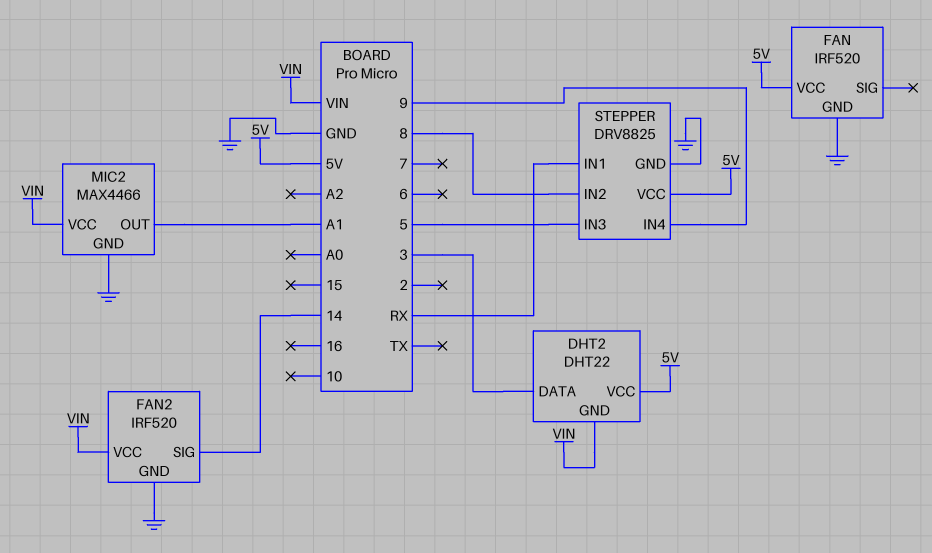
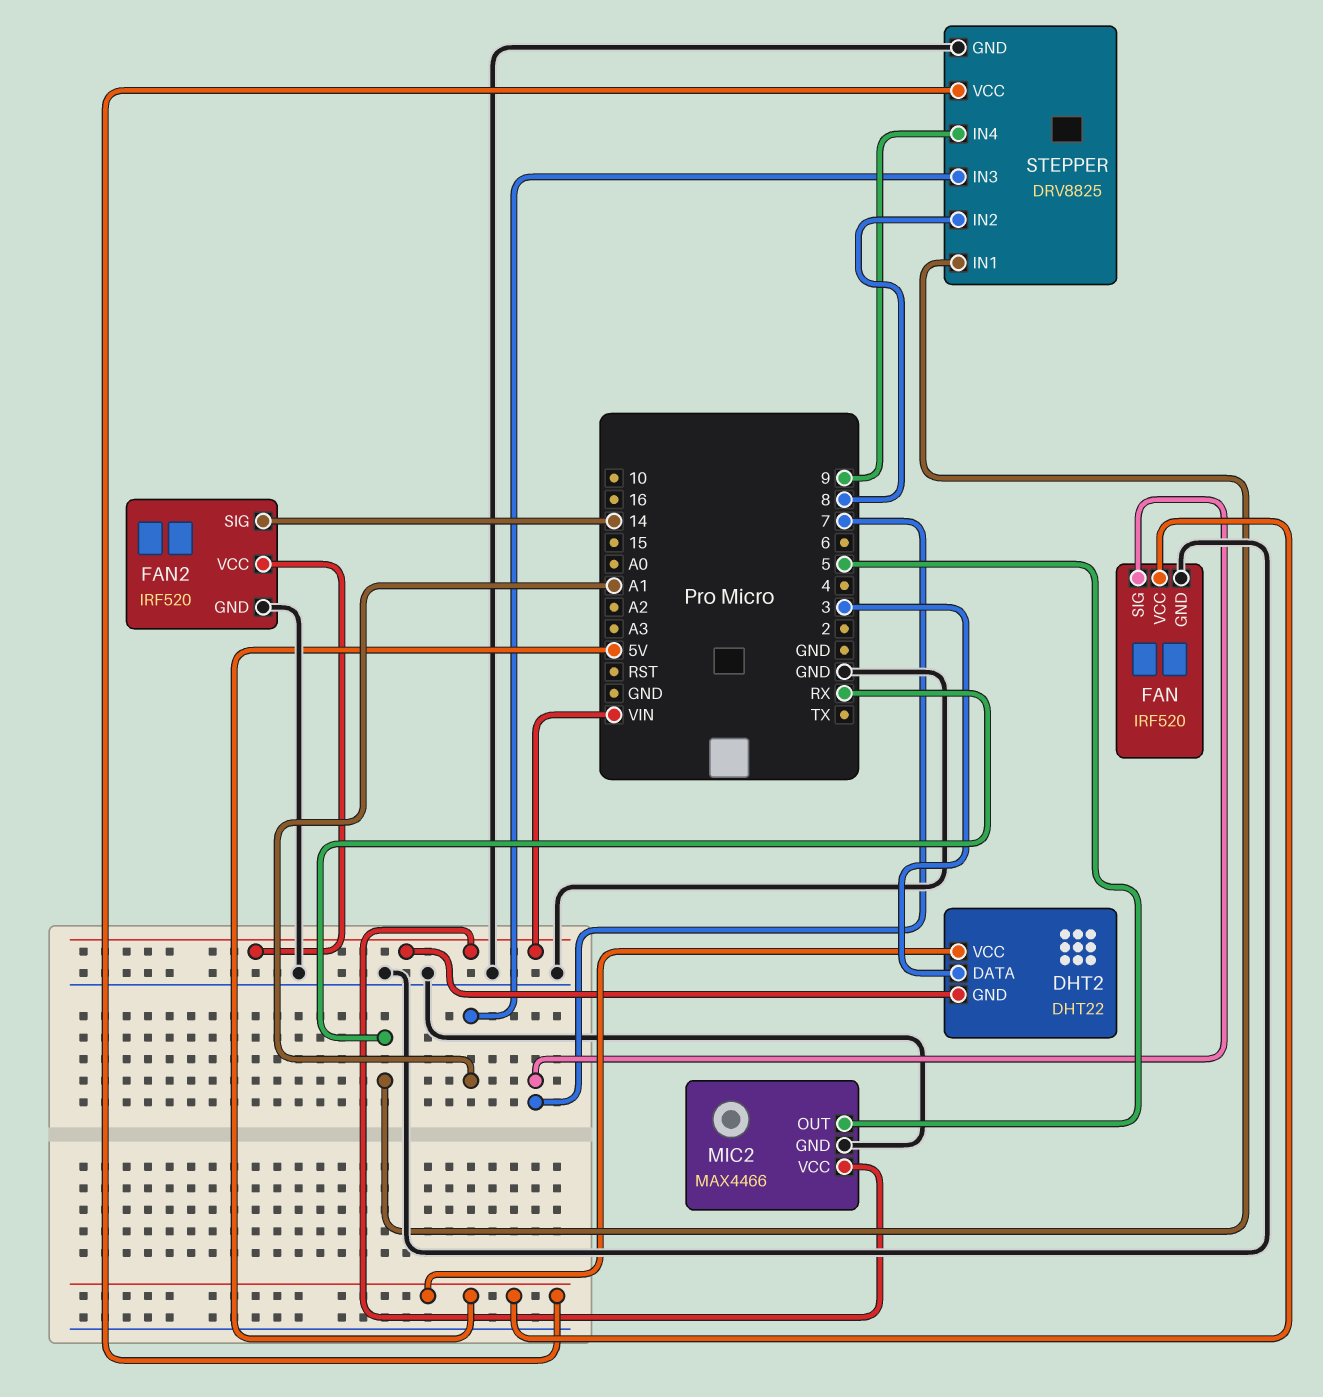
FAN pin SIG: none -> 7
MIC2 pin OUT: A1 -> 5
STEPPER pin IN3: 5 -> A1

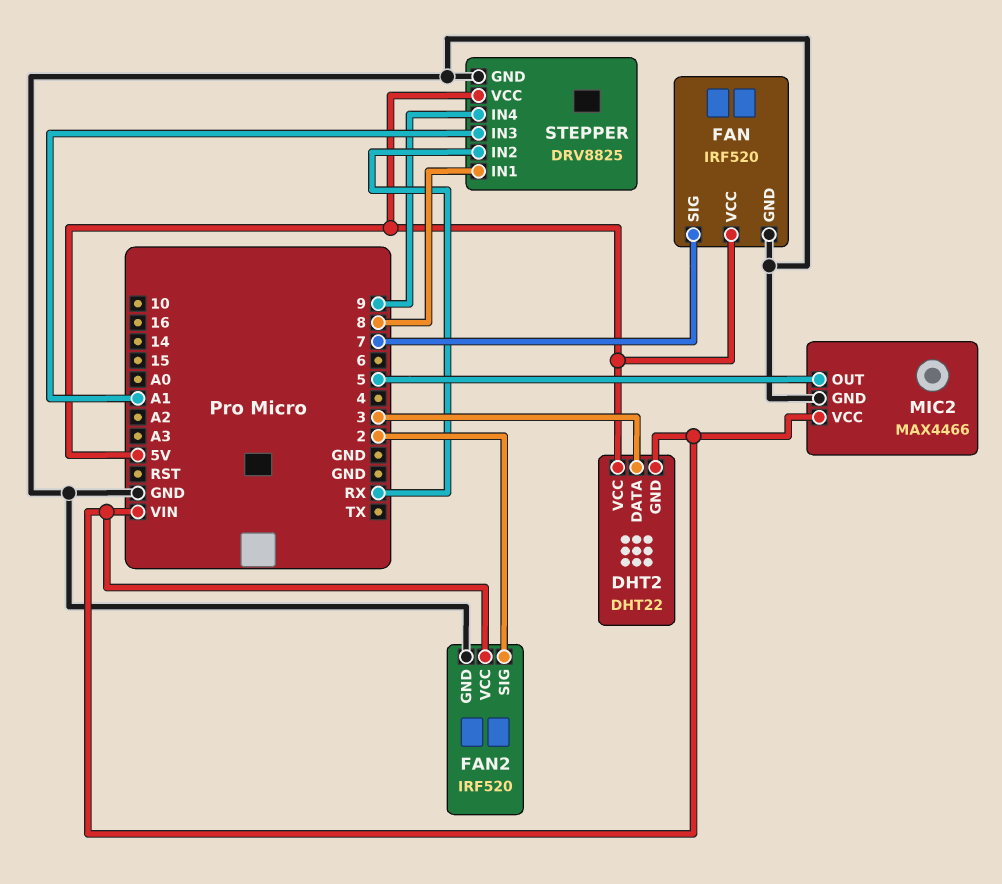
FAN2 pin SIG: 14 -> 2
STEPPER pin IN1: RX -> 8
STEPPER pin IN2: 8 -> RX

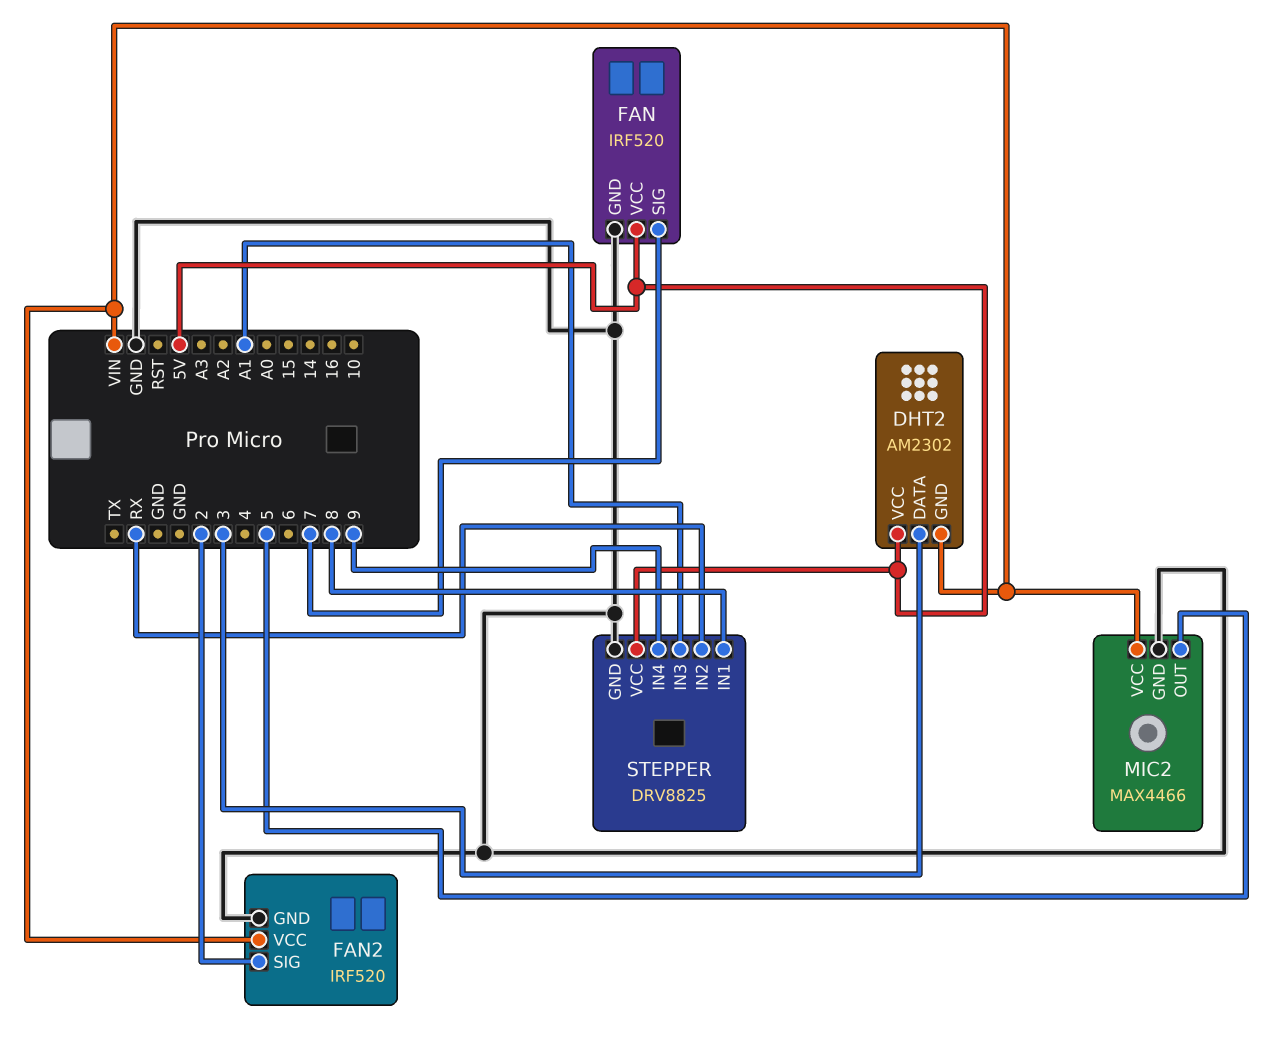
DHT2: DHT22 -> AM2302

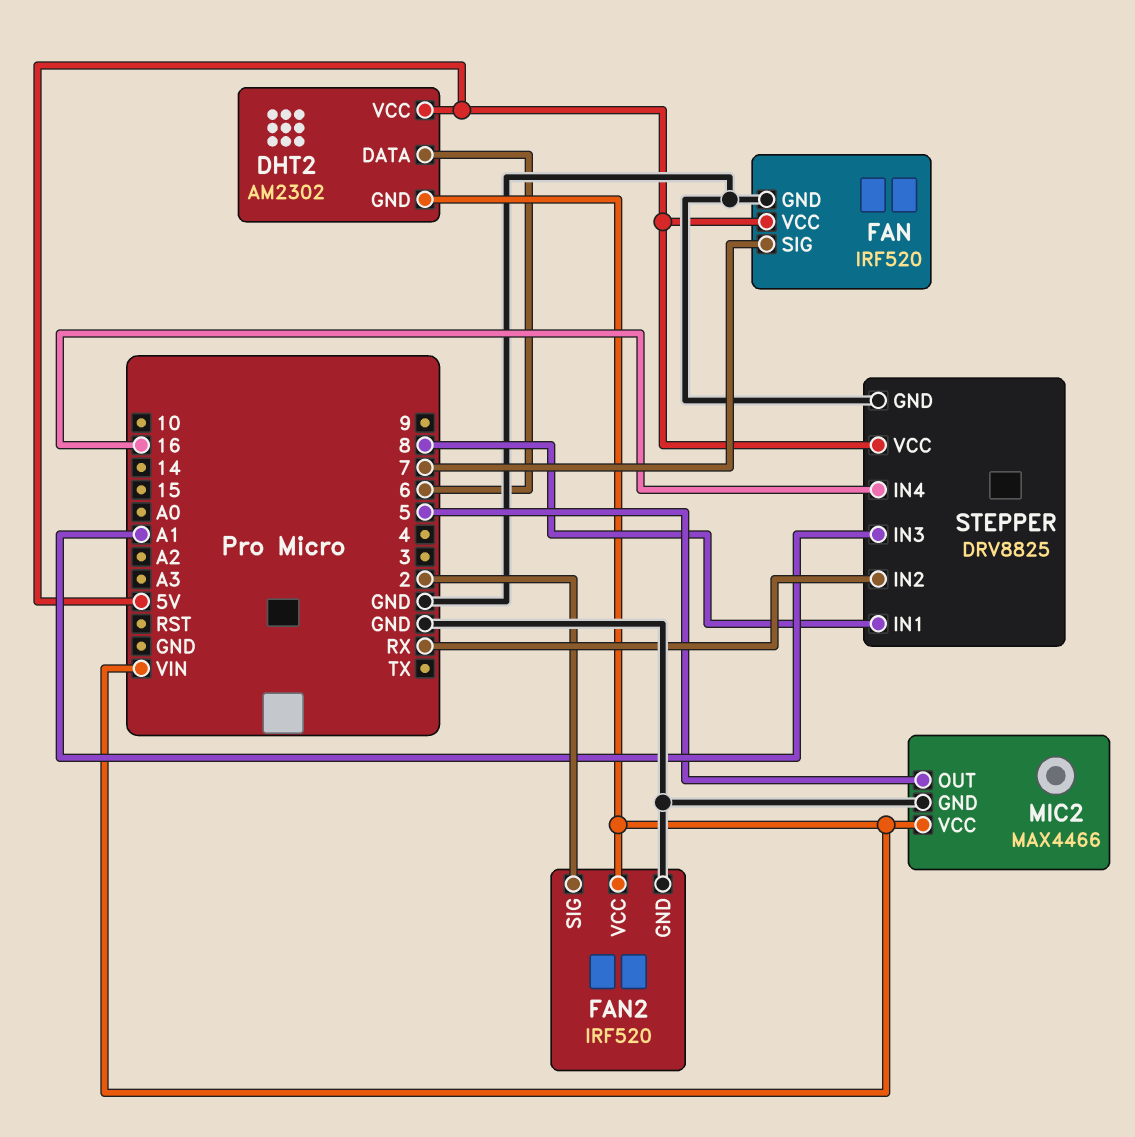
DHT2 pin DATA: 3 -> 6
STEPPER pin IN4: 9 -> 16

